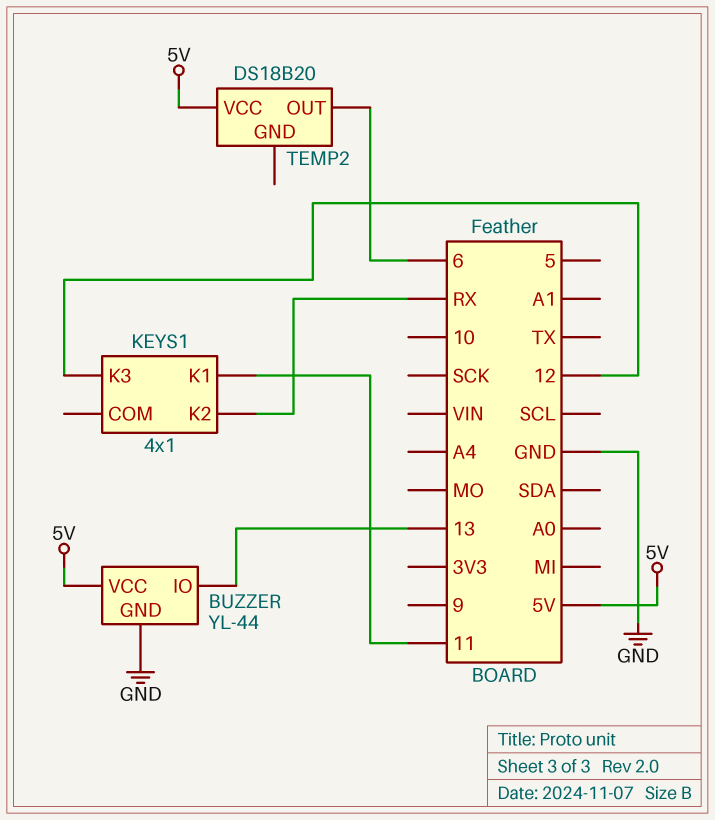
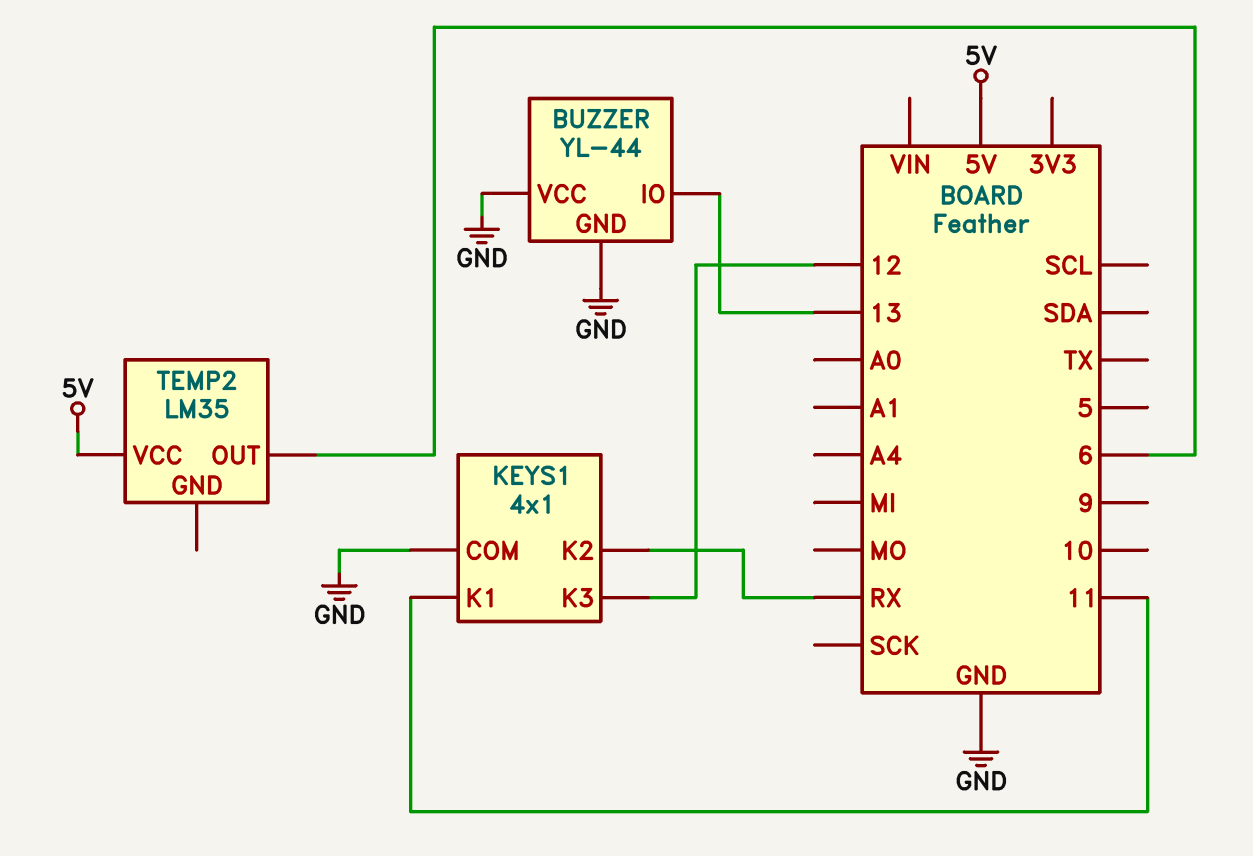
BUZZER pin VCC: 5V -> GND
KEYS1 pin COM: none -> GND
TEMP2: DS18B20 -> LM35

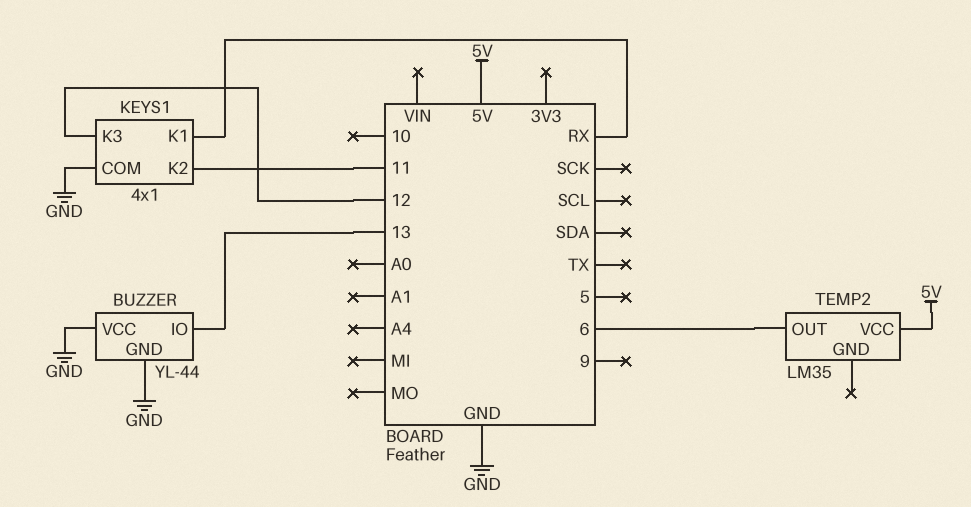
KEYS1 pin K1: 11 -> RX
KEYS1 pin K2: RX -> 11

